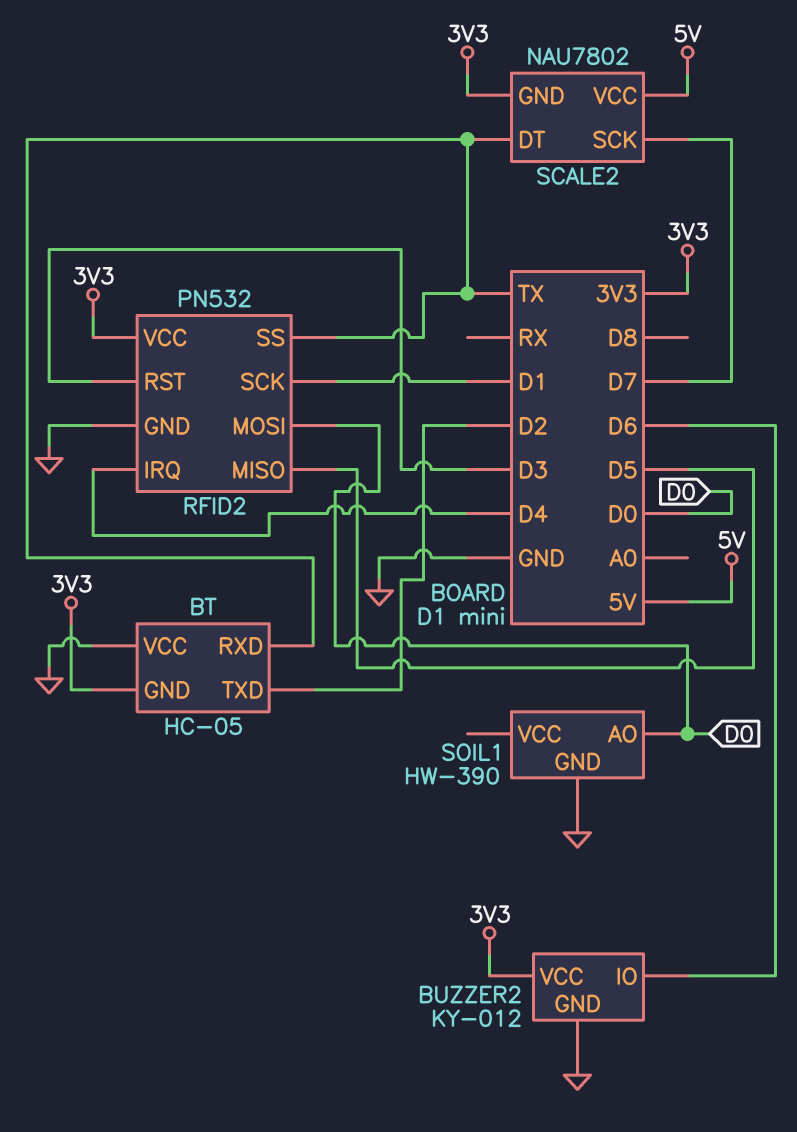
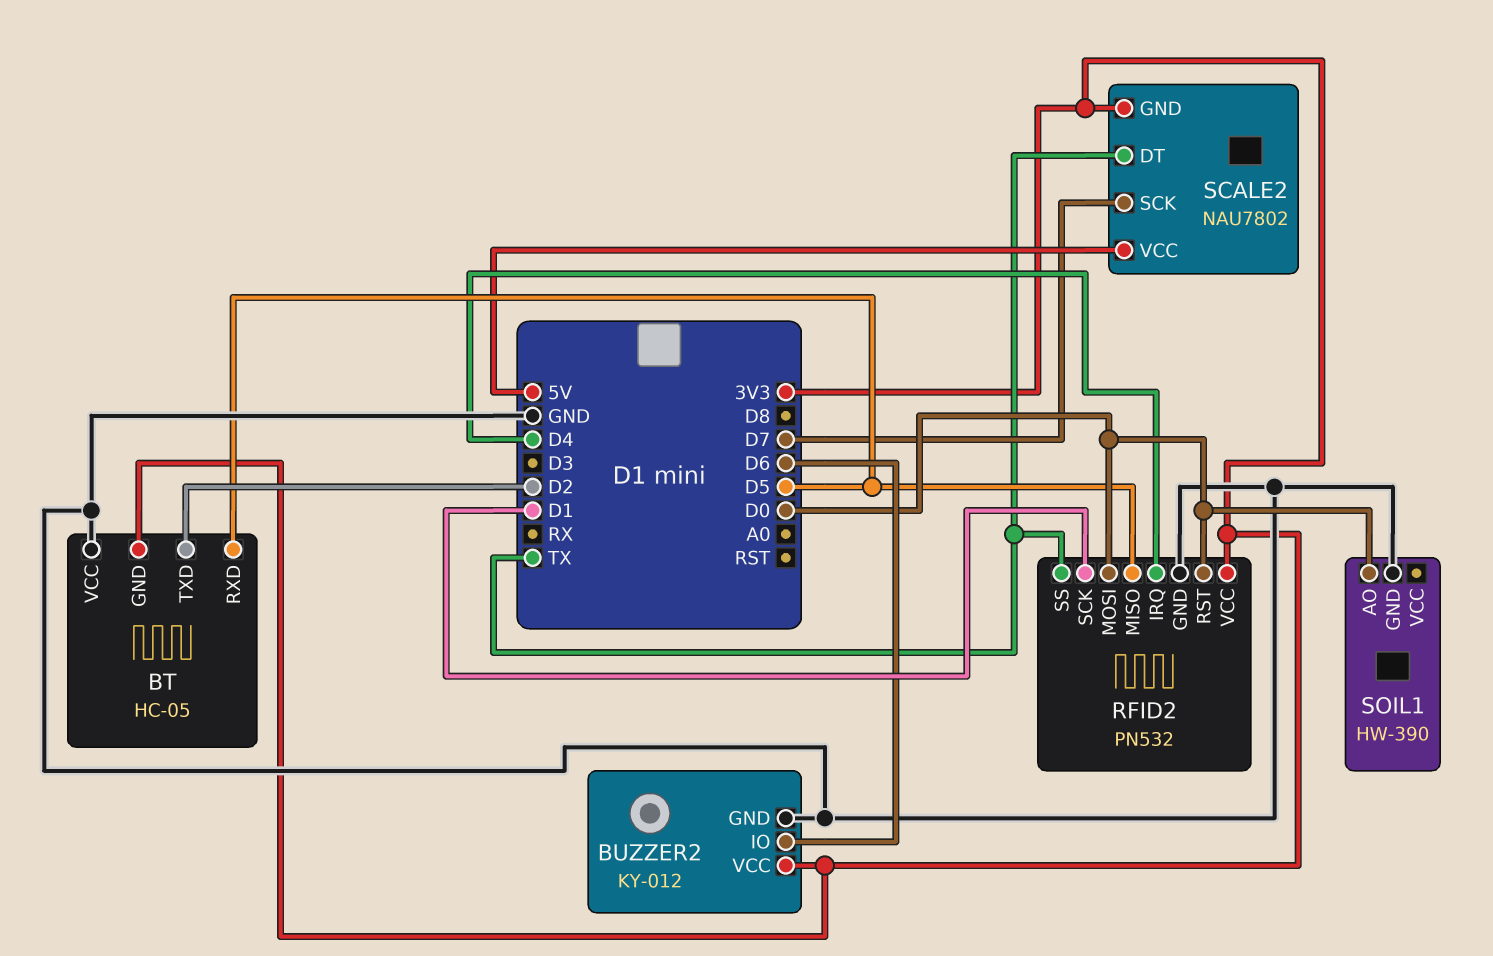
BT pin RXD: TX -> D5
RFID2 pin RST: D3 -> D0

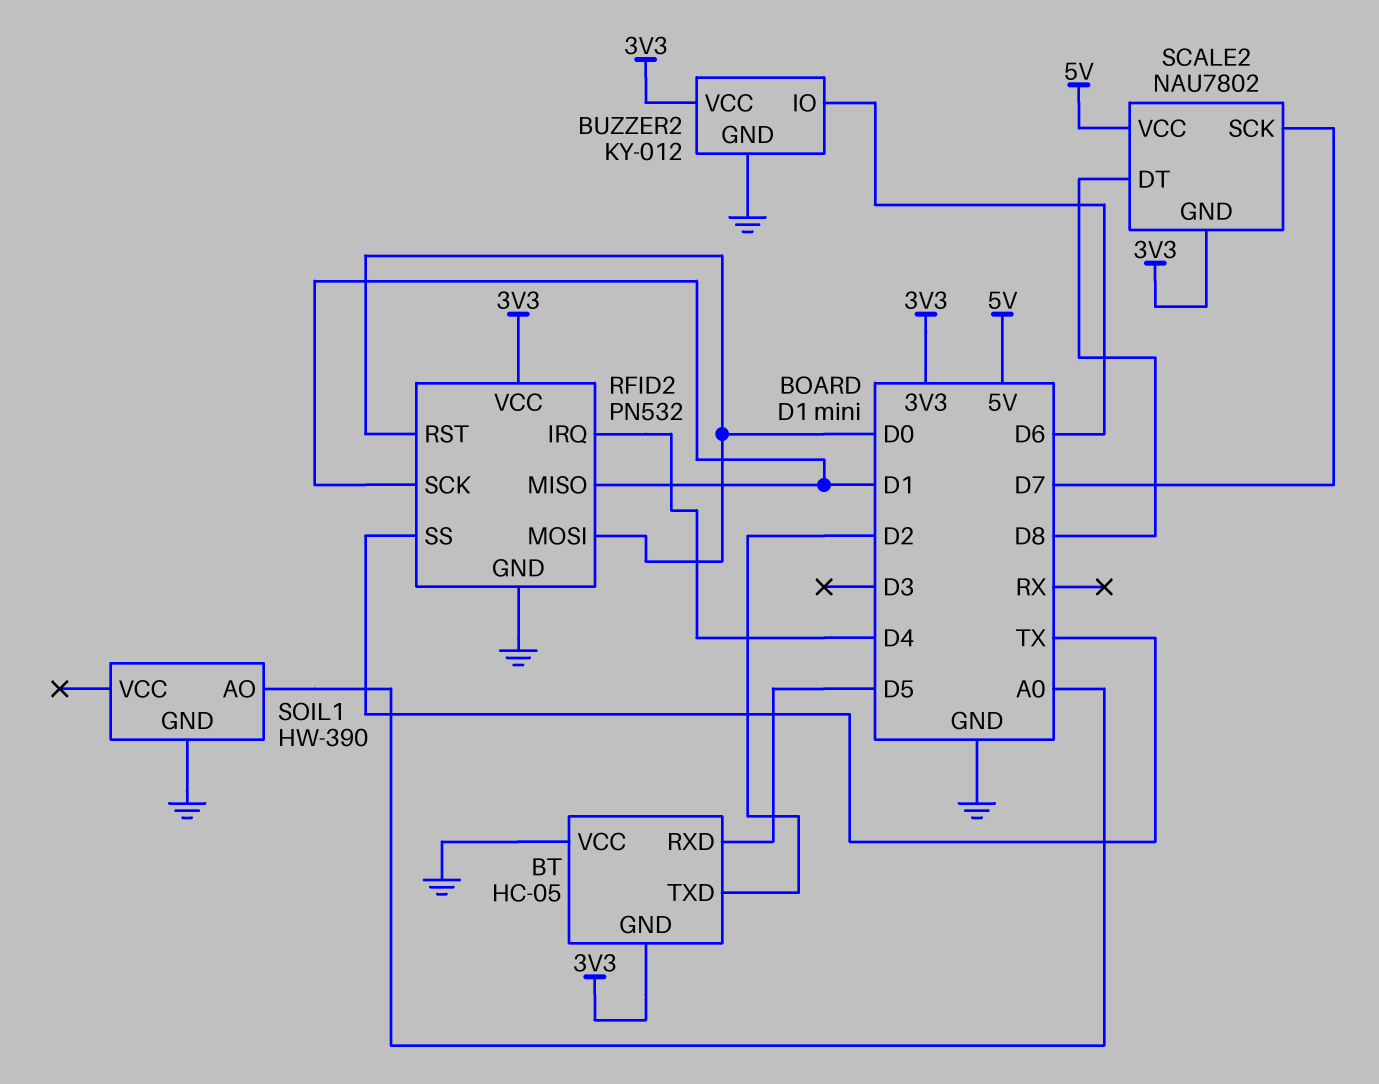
RFID2 pin MISO: D5 -> D1
SCALE2 pin DT: TX -> D8
SOIL1 pin AO: D0 -> A0

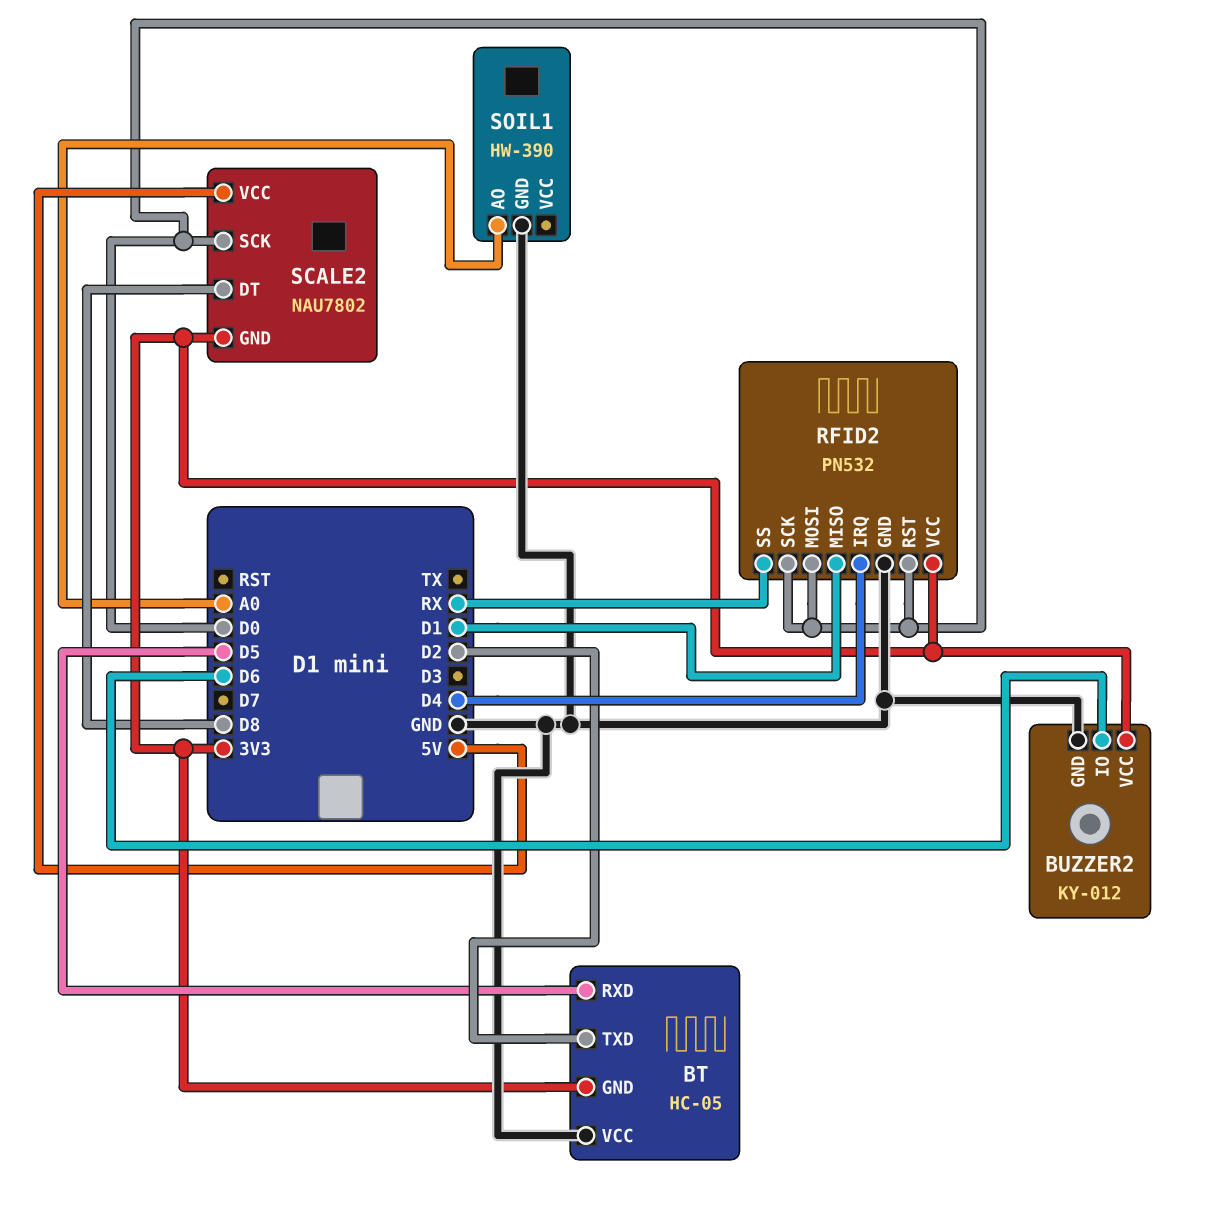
RFID2 pin SCK: D1 -> D0
RFID2 pin SS: TX -> RX
SCALE2 pin SCK: D7 -> D0

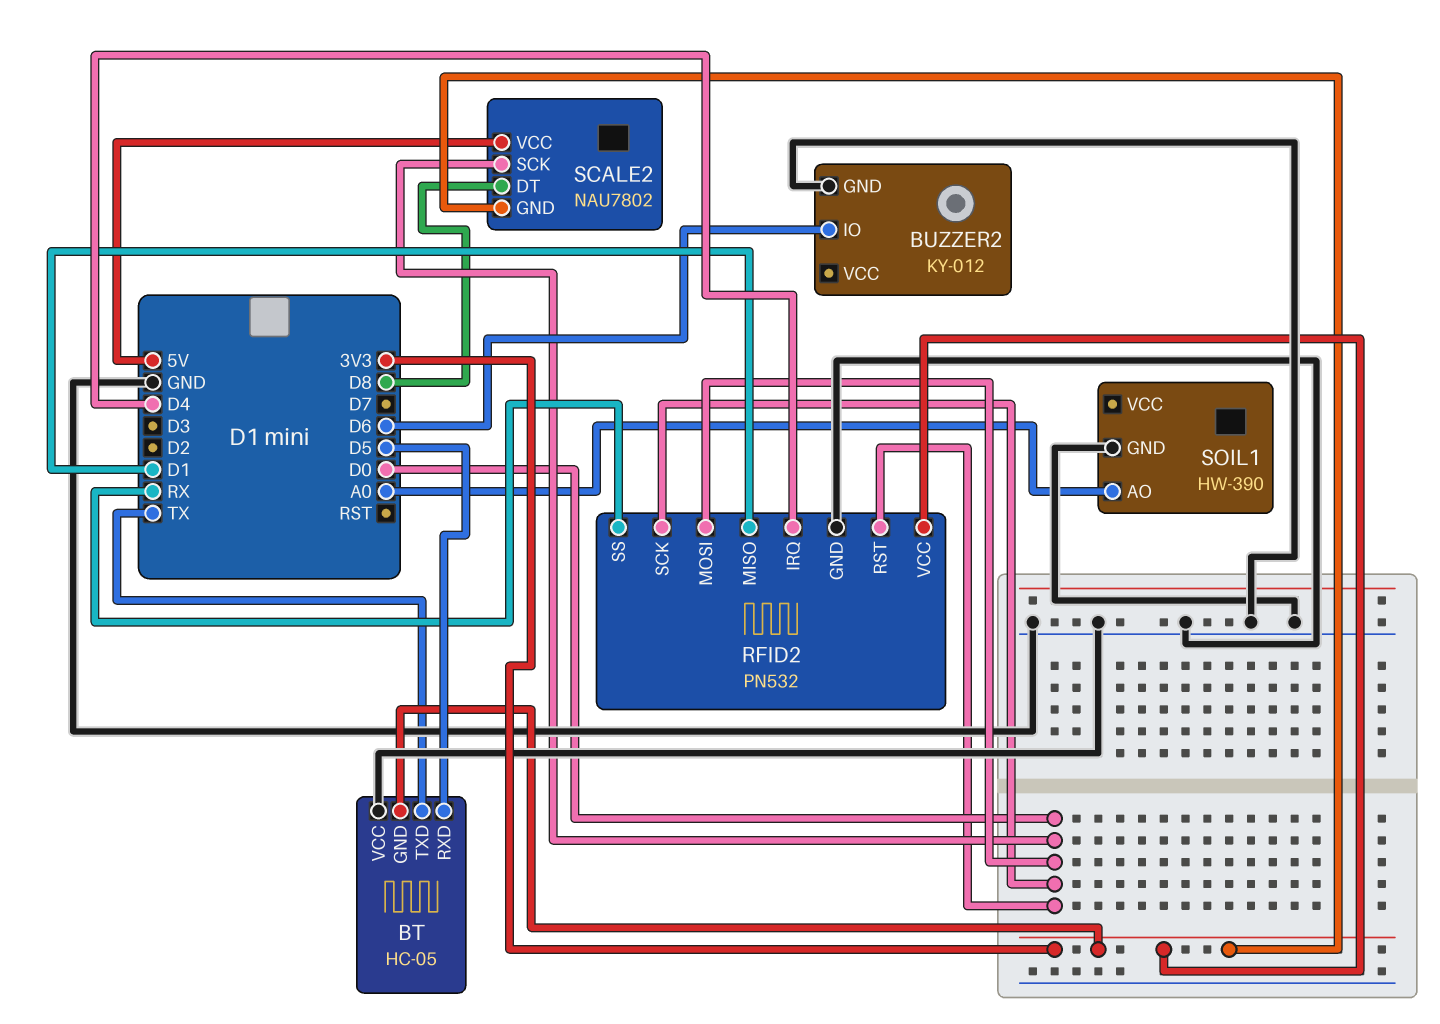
BT pin TXD: D2 -> TX
BUZZER2 pin VCC: 3V3 -> none

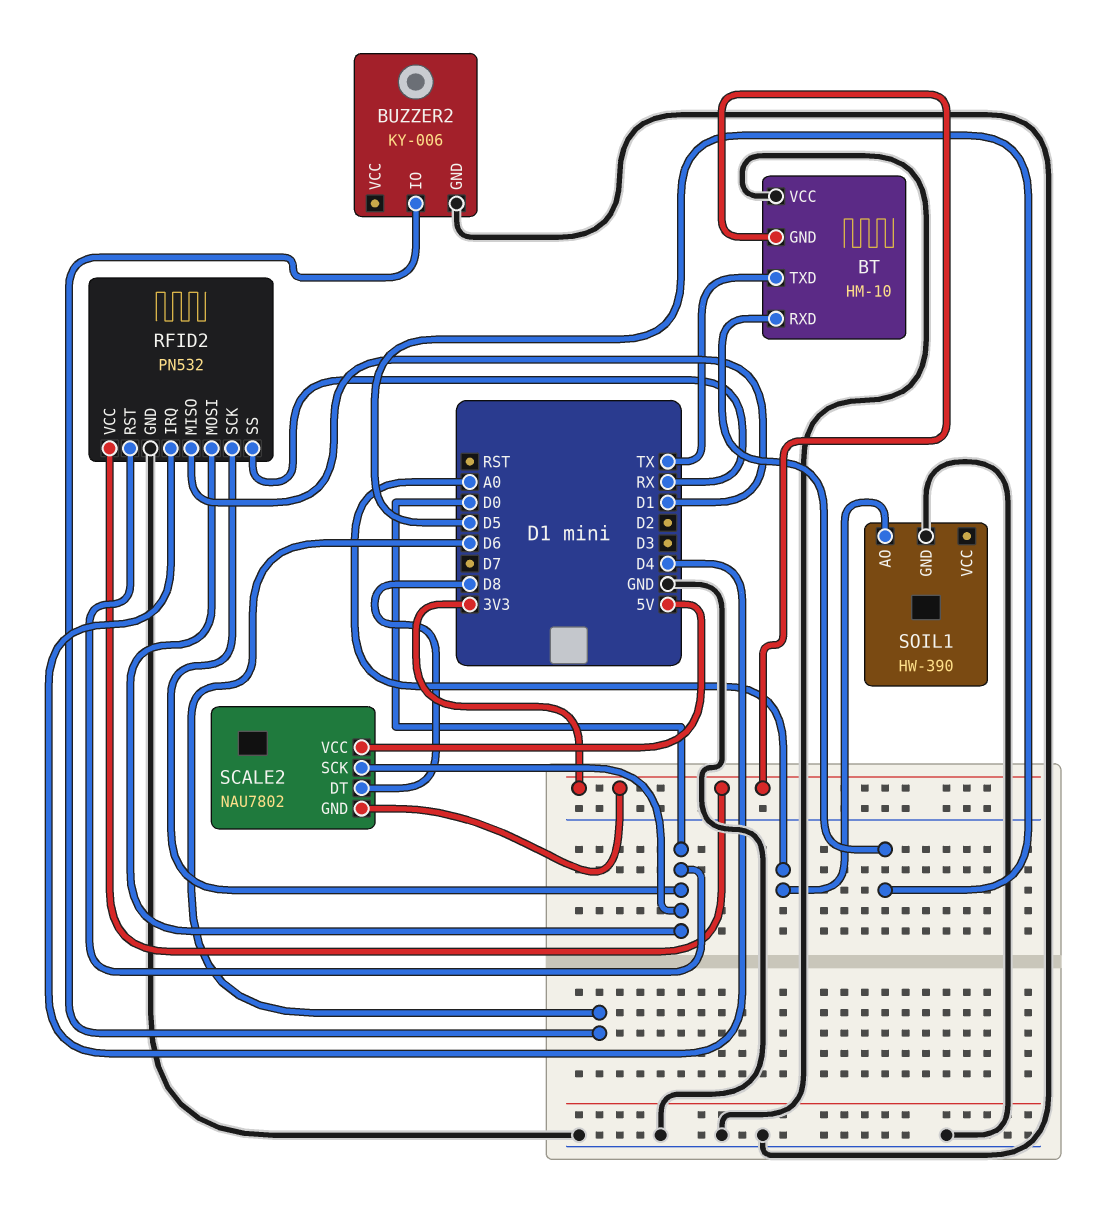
BT: HC-05 -> HM-10
BUZZER2: KY-012 -> KY-006

